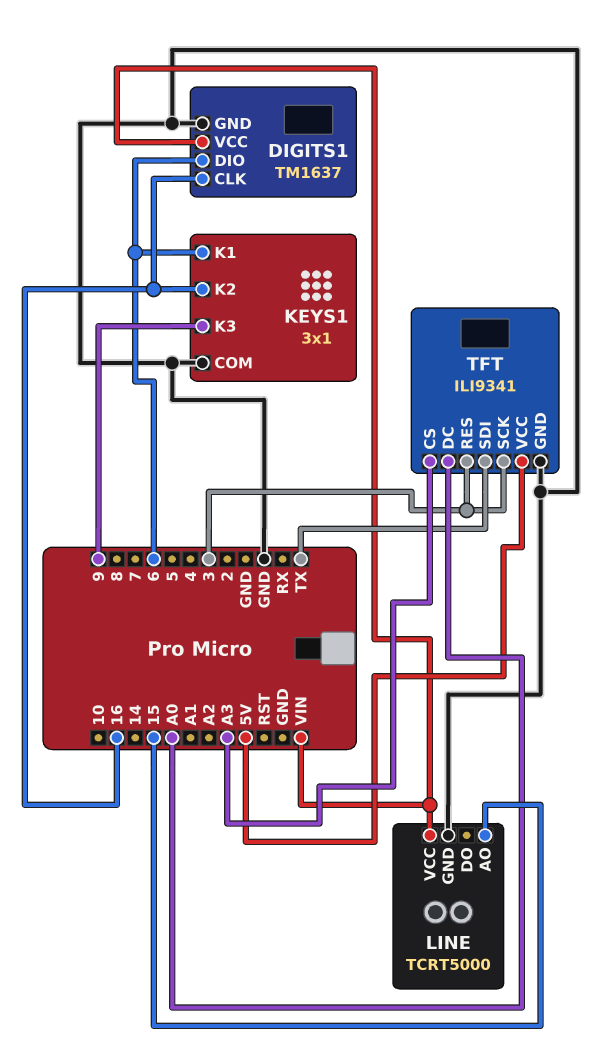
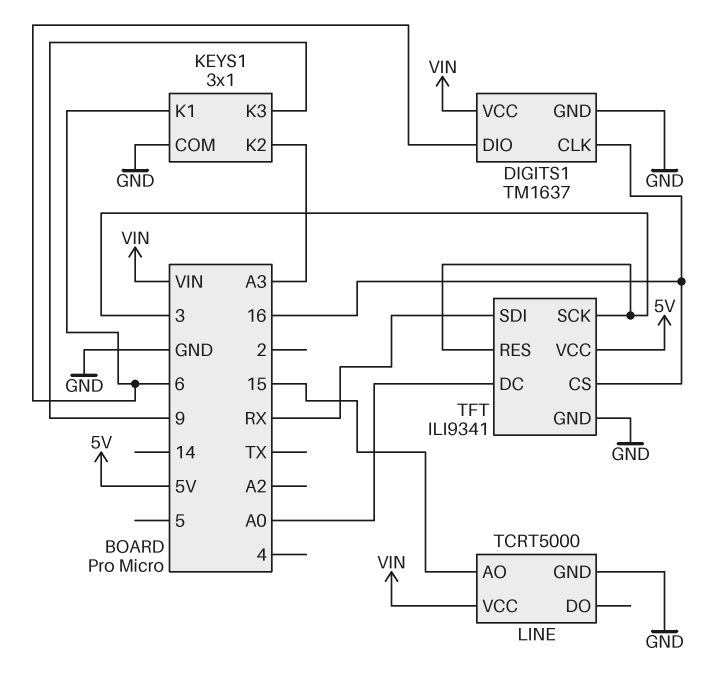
KEYS1 pin K2: 16 -> A3
TFT pin CS: A3 -> 16
TFT pin SDI: TX -> RX

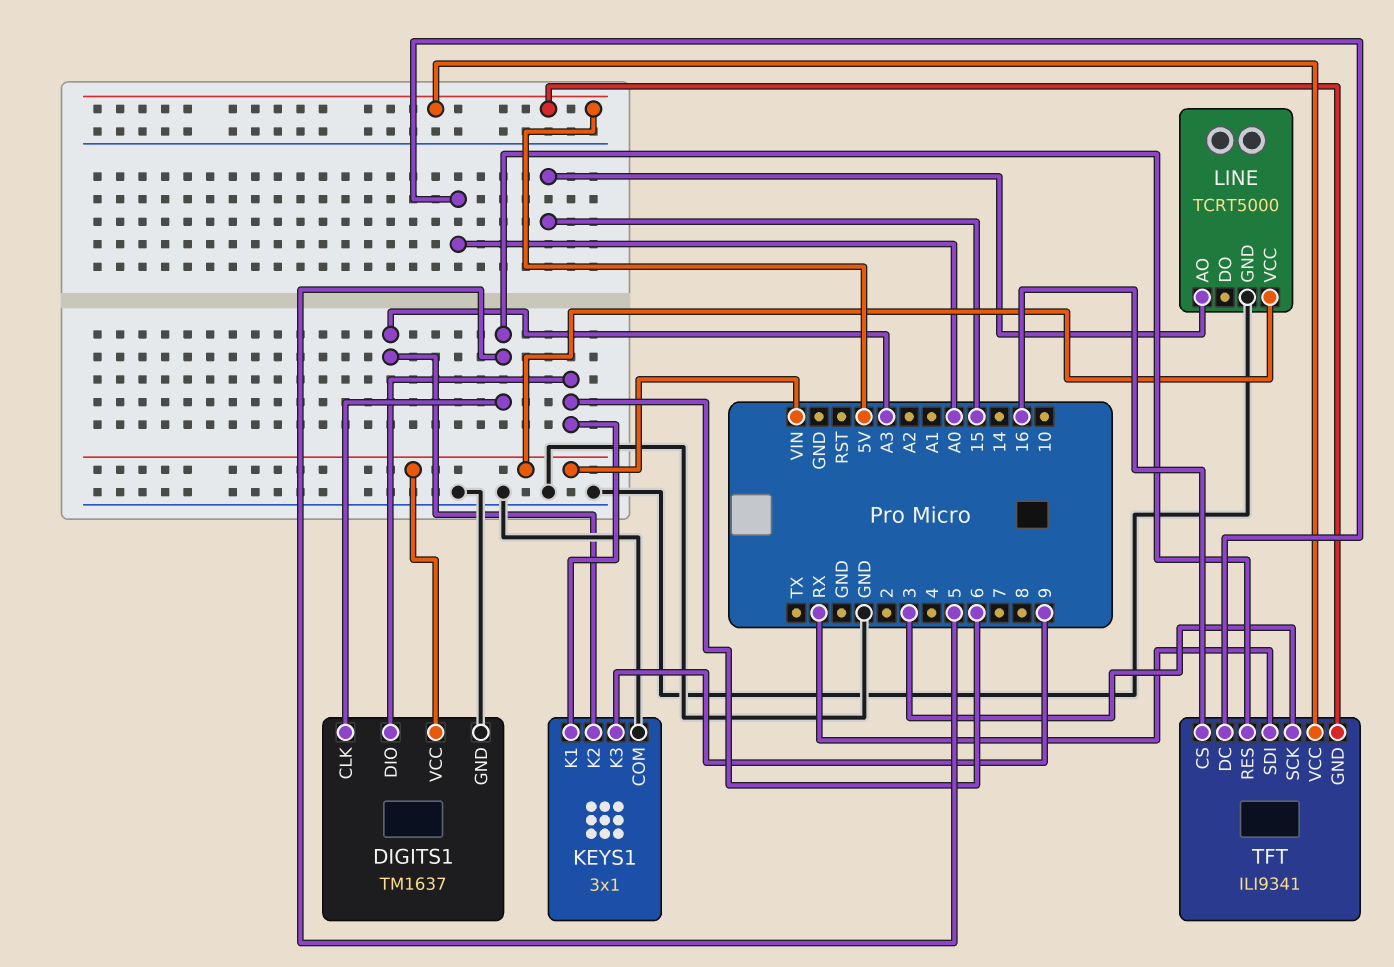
DIGITS1 pin CLK: 16 -> 5
TFT pin GND: GND -> 5V
TFT pin RES: 3 -> 5

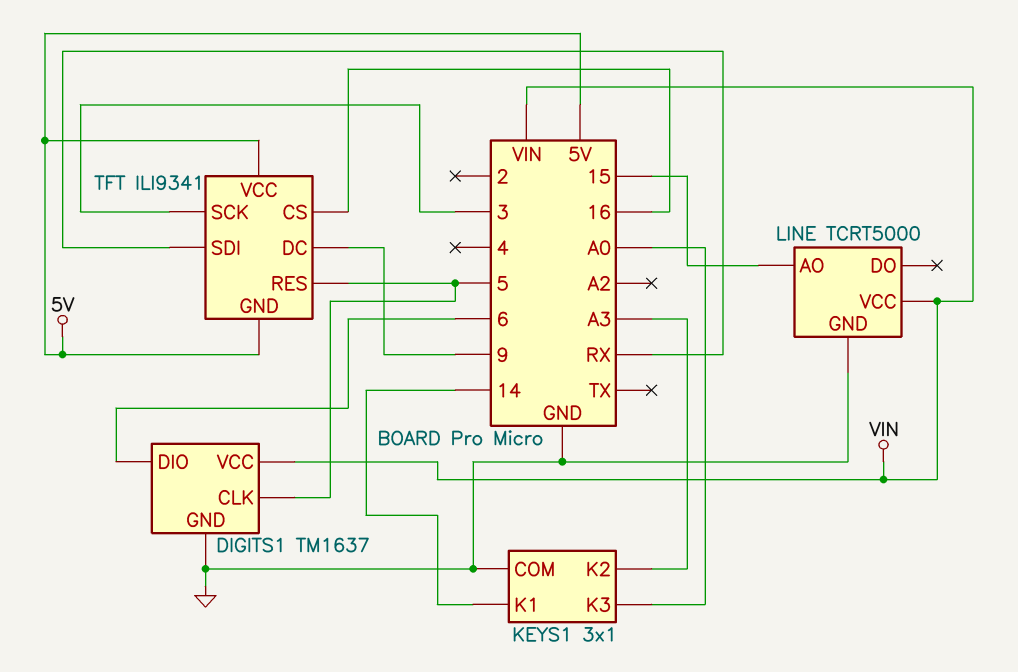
KEYS1 pin K1: 6 -> 14
KEYS1 pin K3: 9 -> A0
TFT pin DC: A0 -> 9

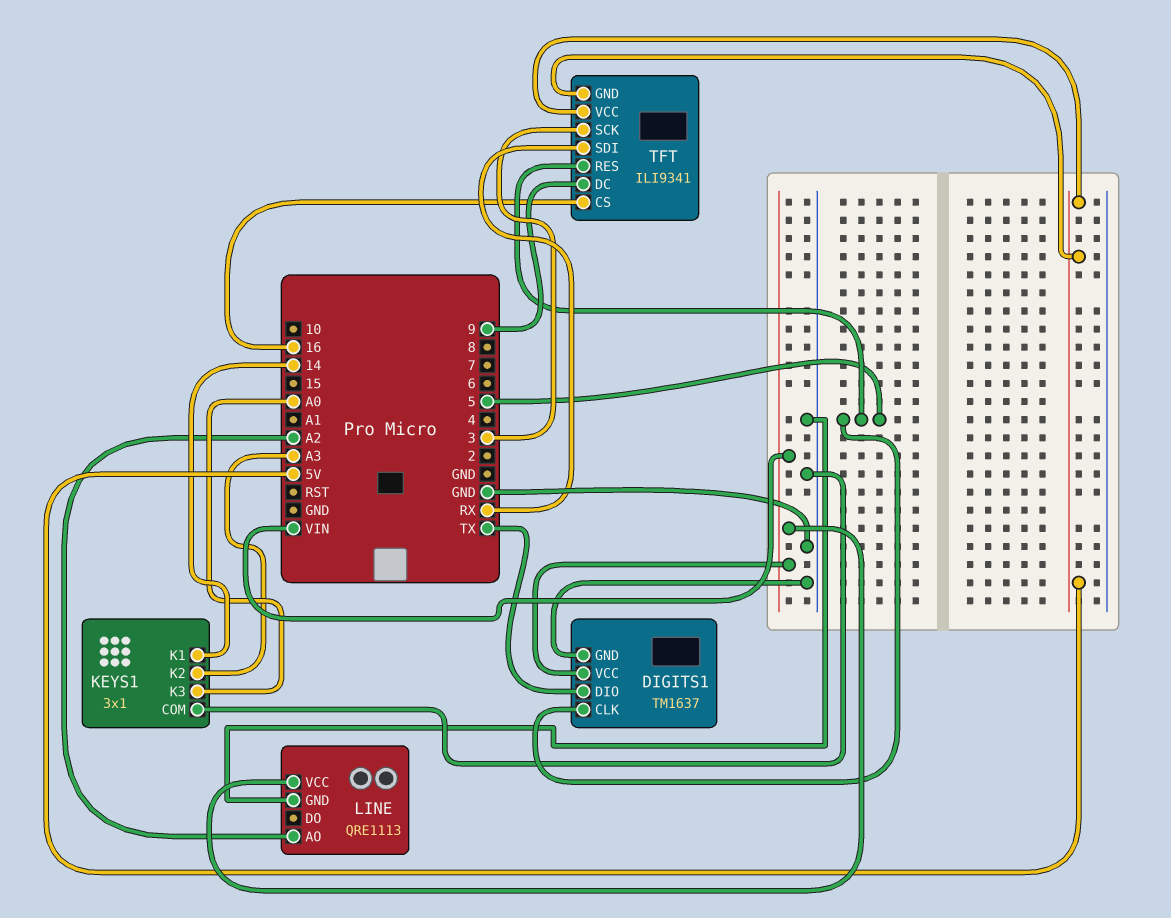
DIGITS1 pin DIO: 6 -> TX
LINE: TCRT5000 -> QRE1113
LINE pin AO: 15 -> A2

